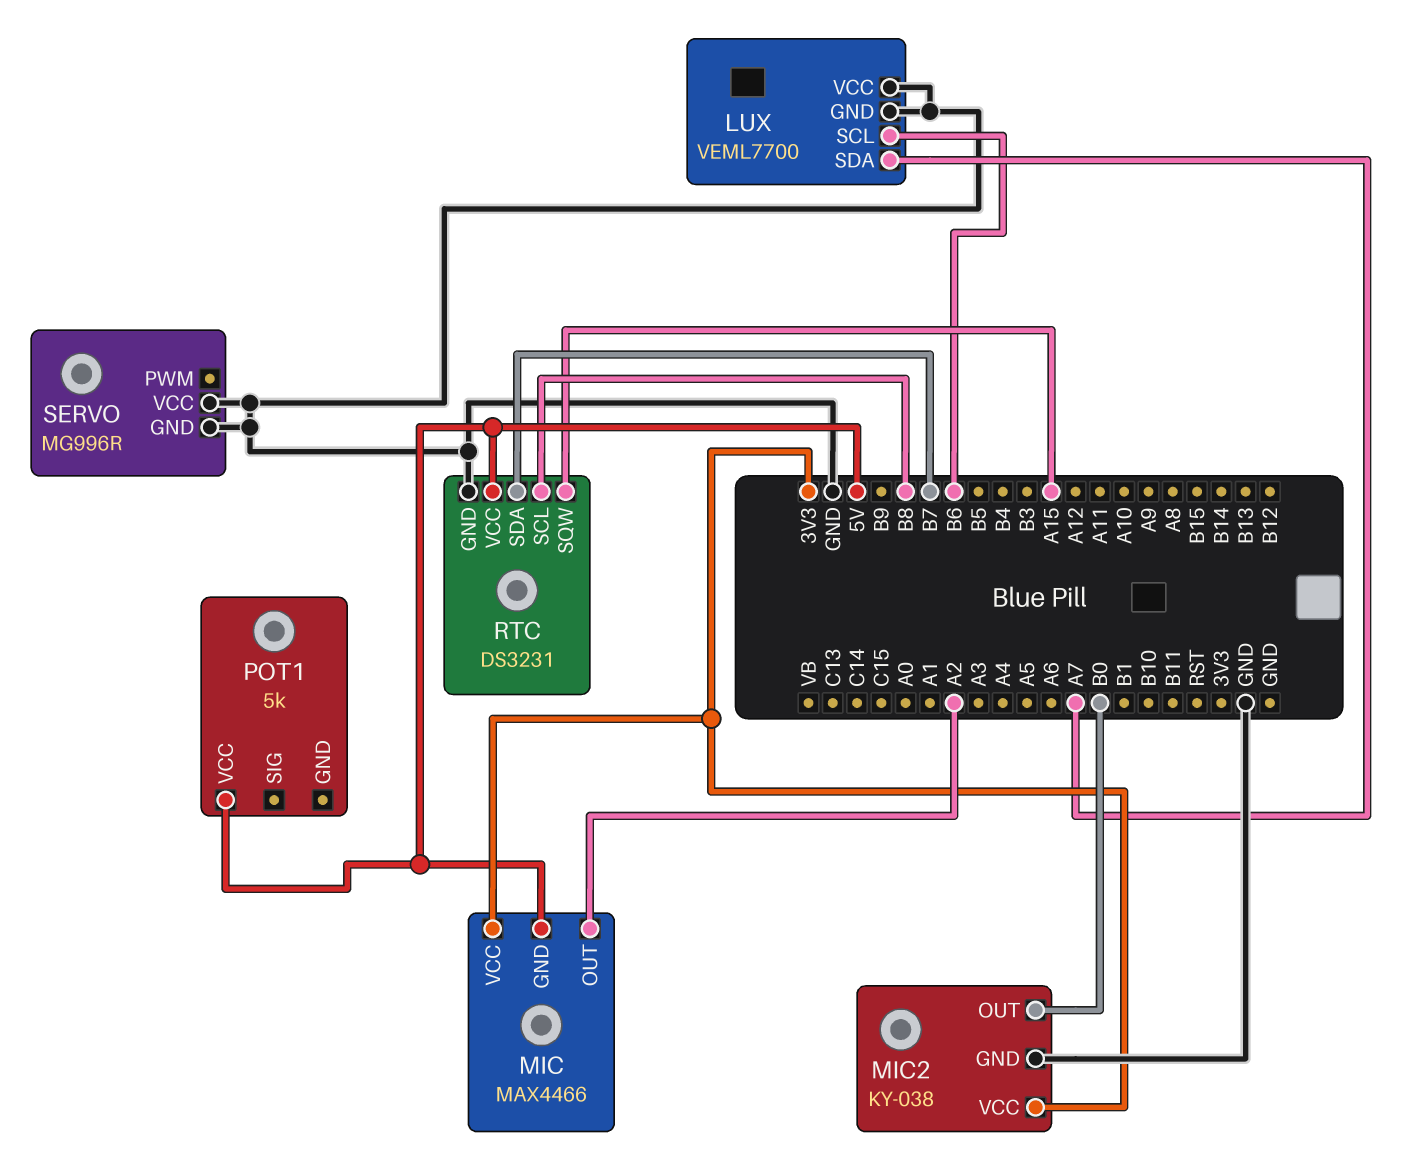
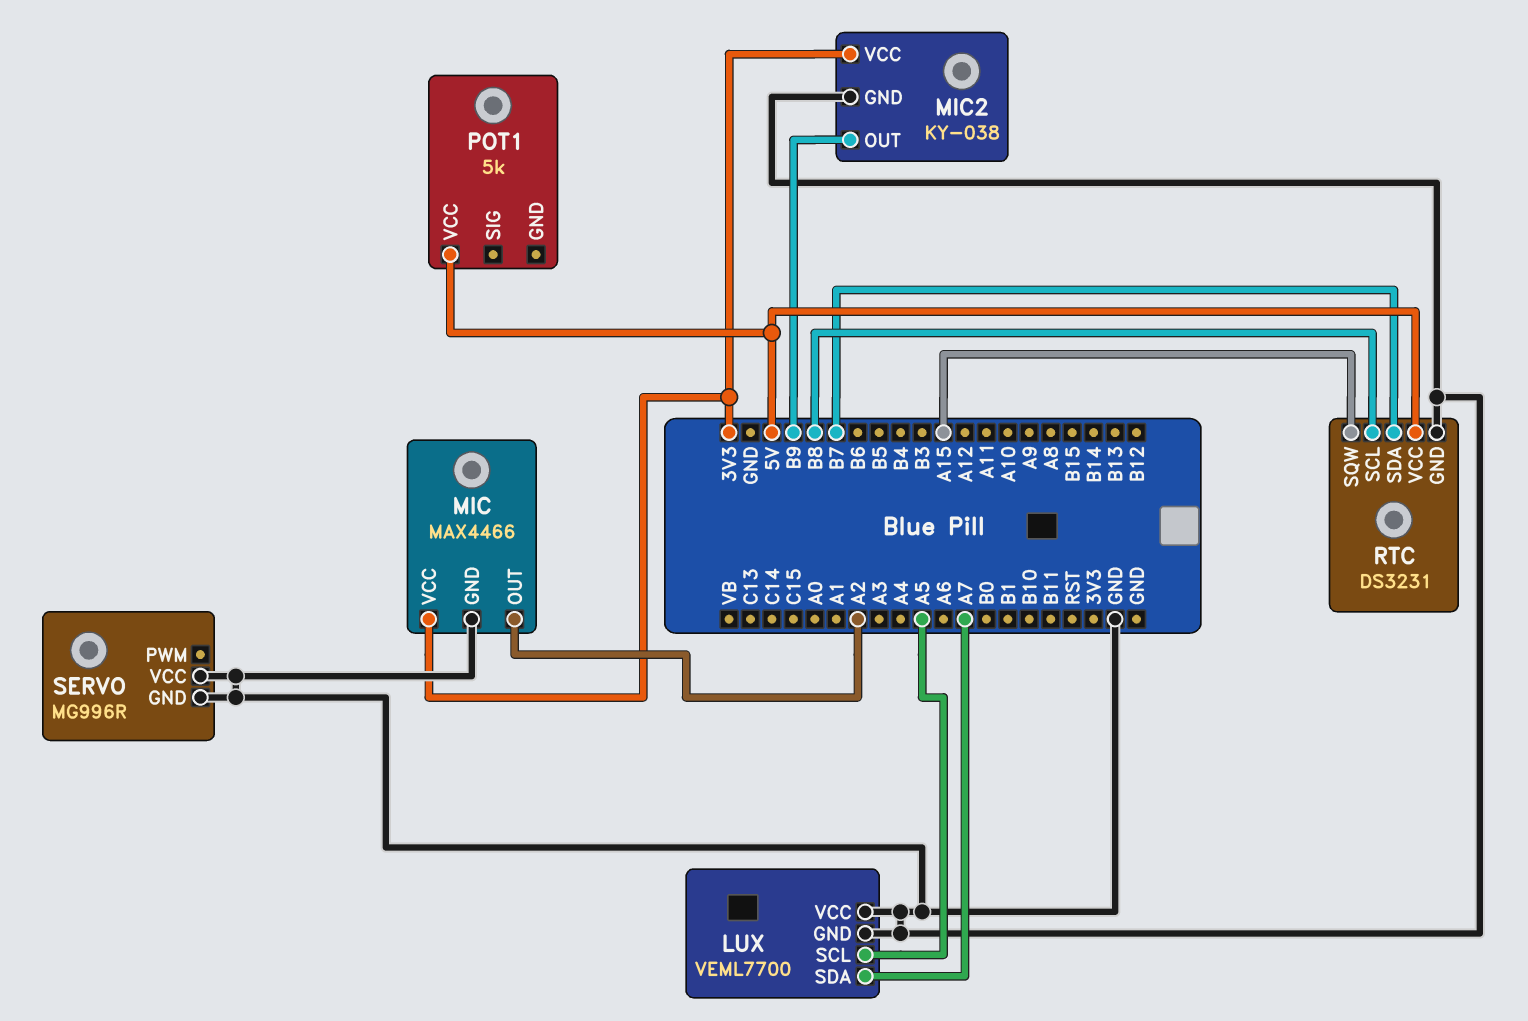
LUX pin SCL: B6 -> A5
MIC pin GND: 5V -> GND
MIC2 pin OUT: B0 -> B9

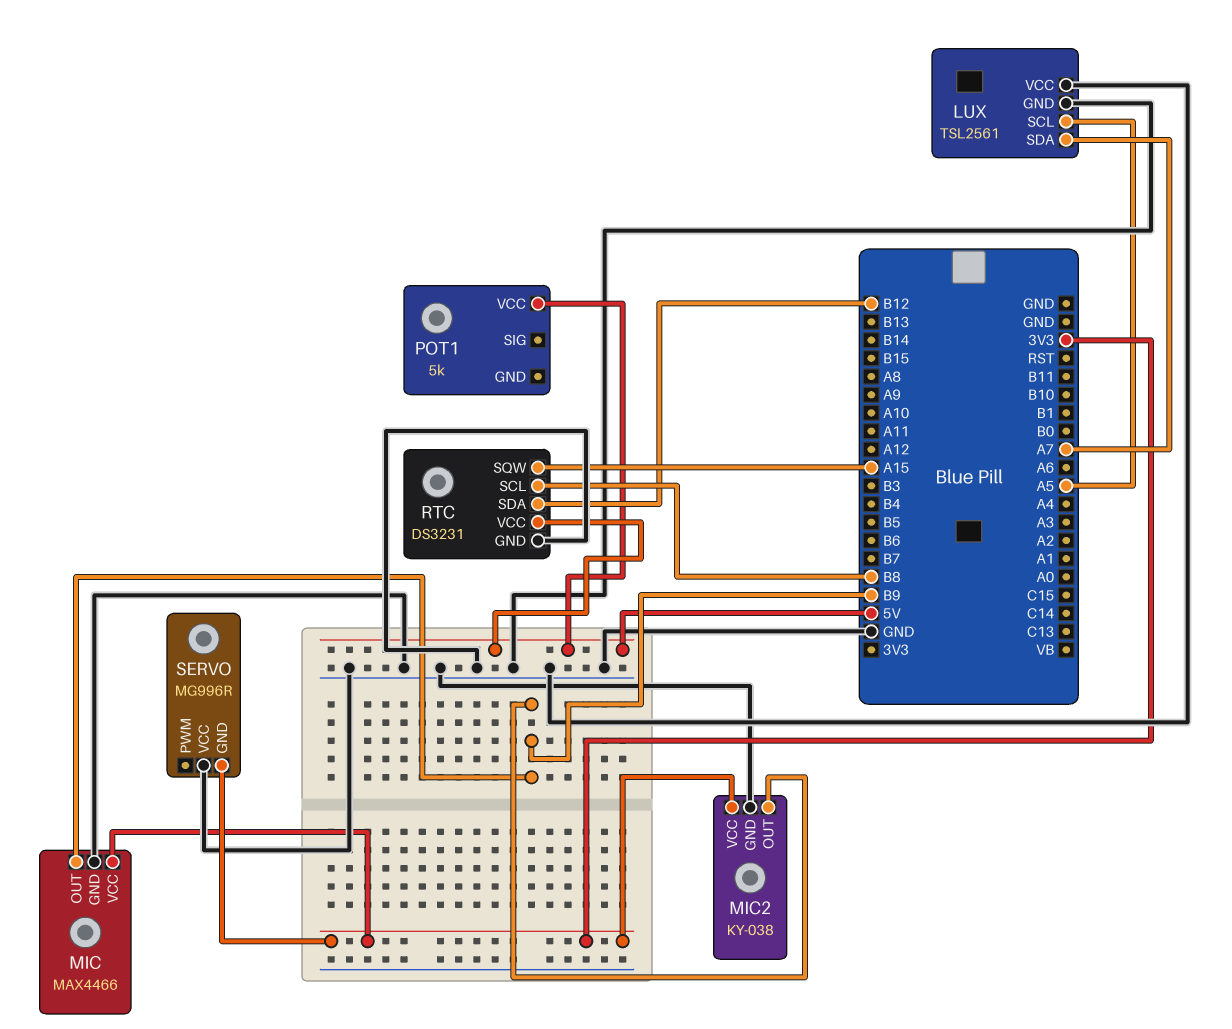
LUX: VEML7700 -> TSL2561
MIC pin OUT: A2 -> B9
RTC pin SDA: B7 -> B12
SERVO pin GND: GND -> 3V3

